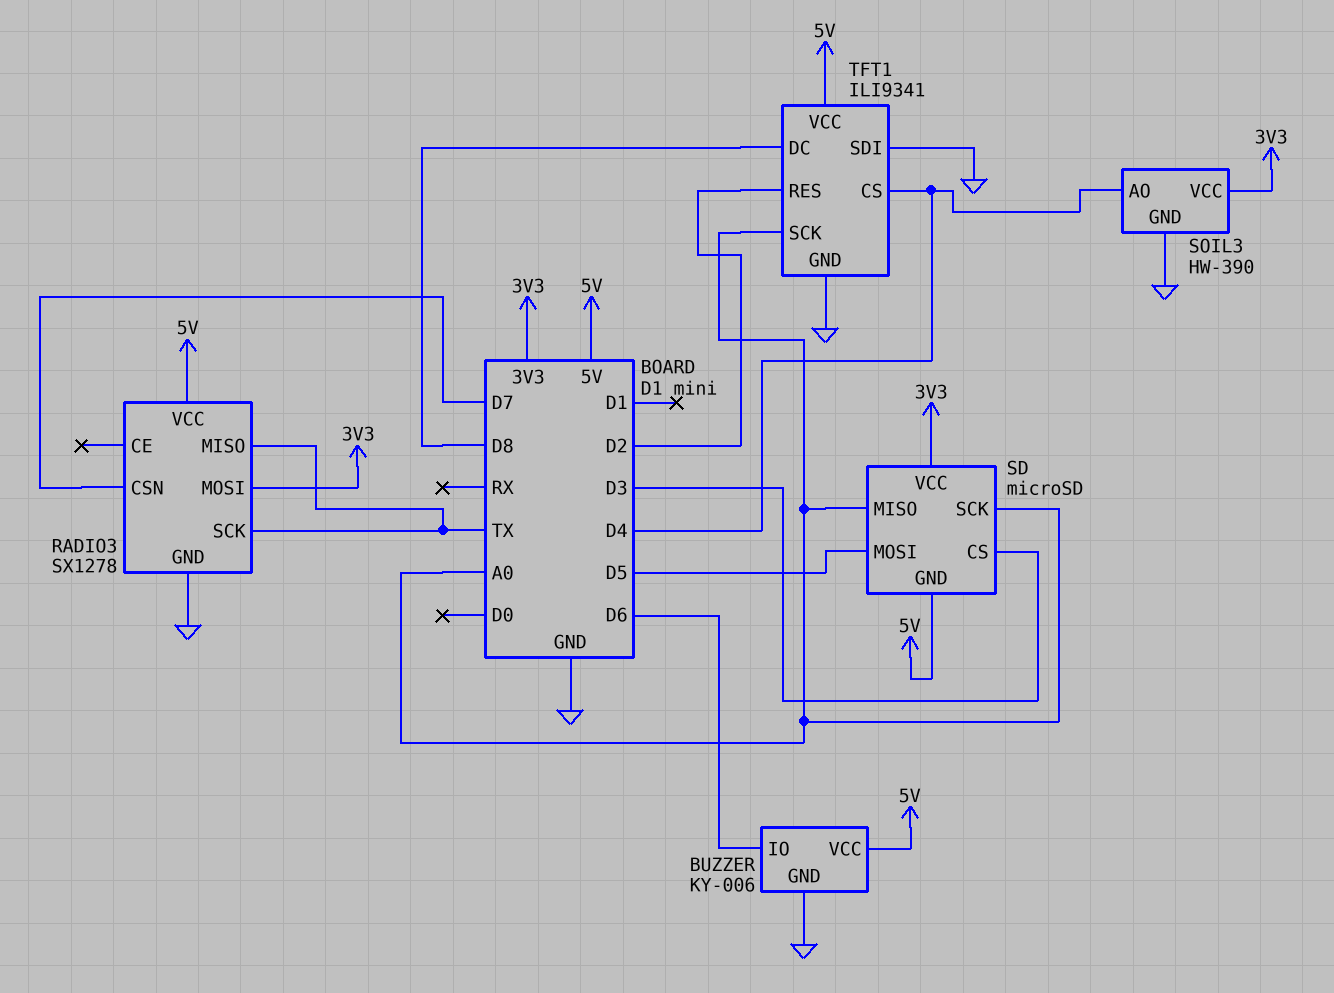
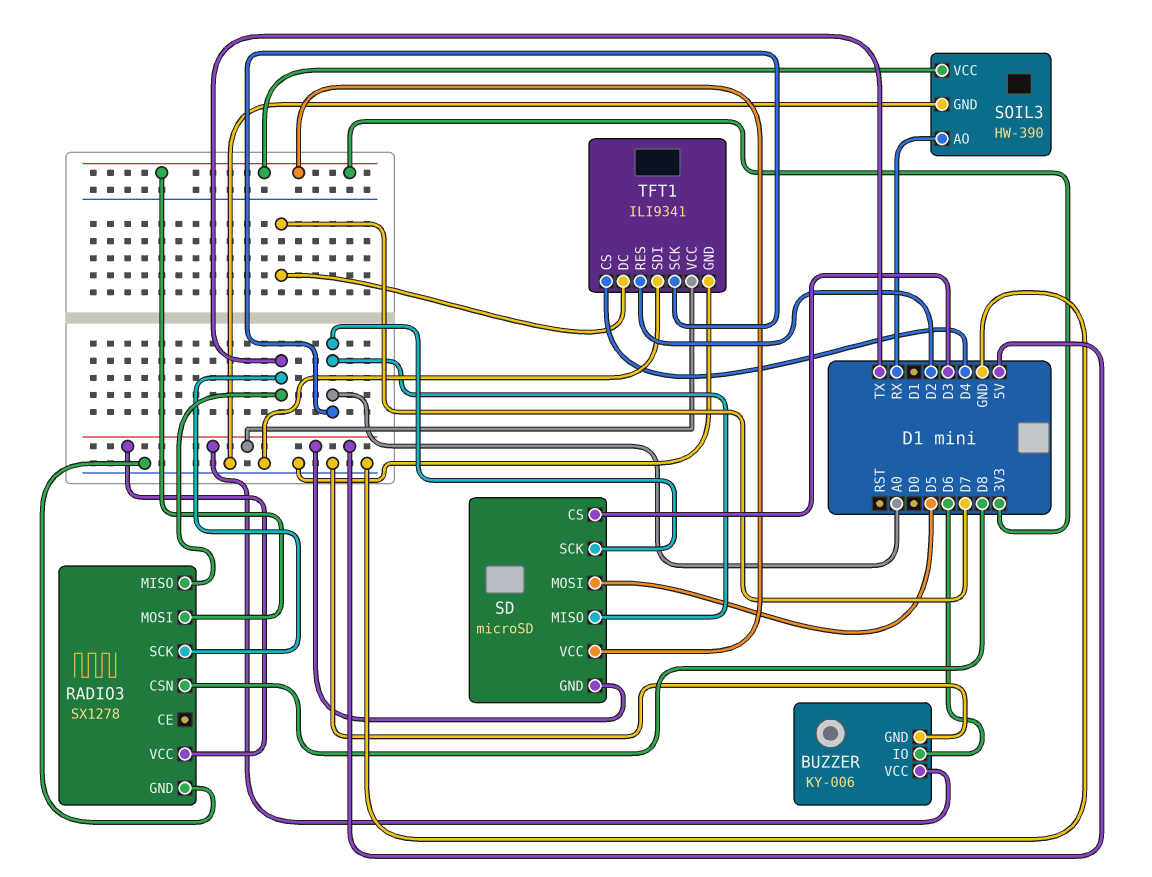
RADIO3 pin CSN: D7 -> D8
SOIL3 pin AO: D4 -> RX
TFT1 pin DC: D8 -> D7

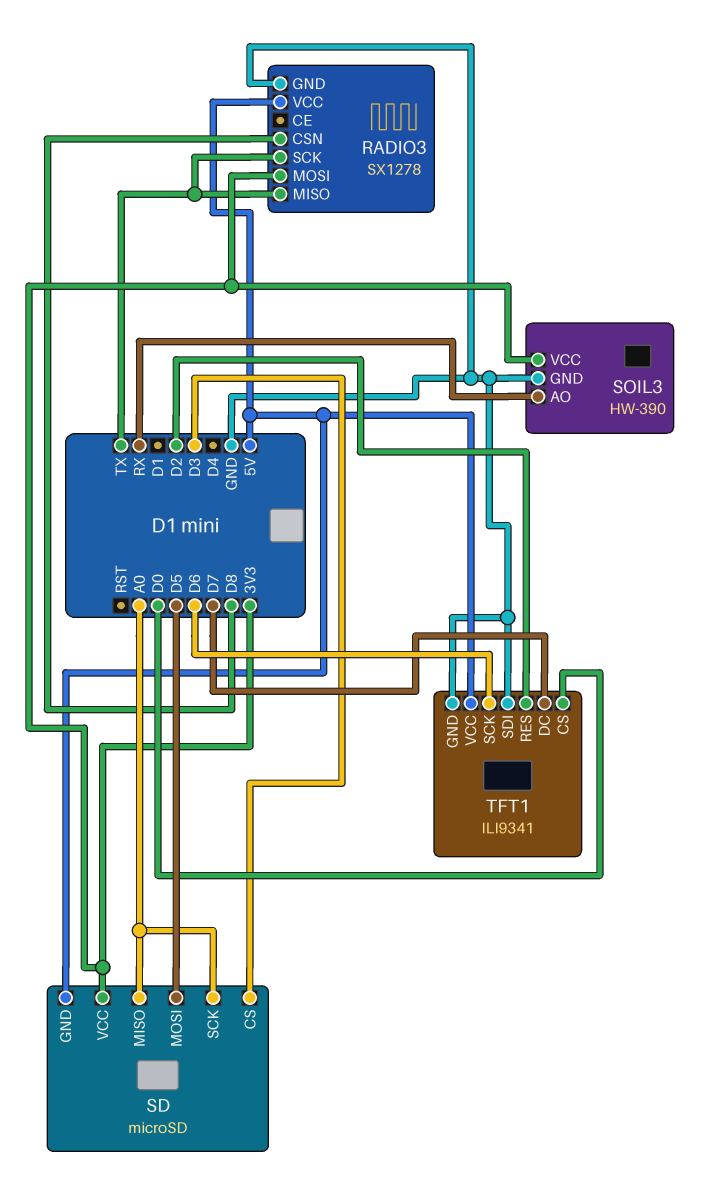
BUZZER: KY-006 -> none
BUZZER pin GND: GND -> none
BUZZER pin IO: D6 -> none
BUZZER pin VCC: 5V -> none
TFT1 pin CS: D4 -> D0
TFT1 pin SCK: A0 -> D6

